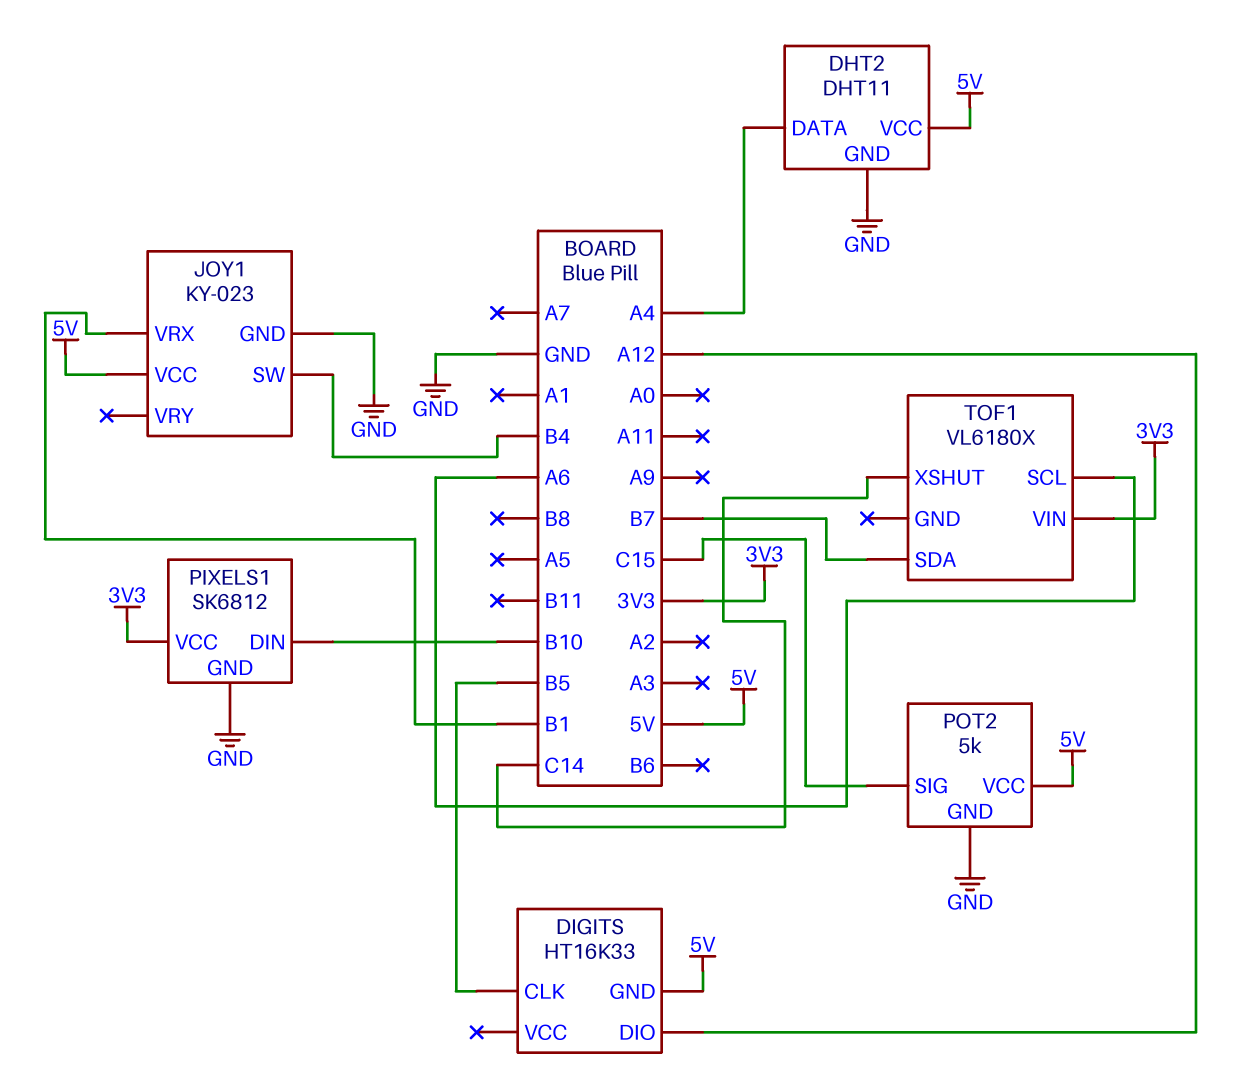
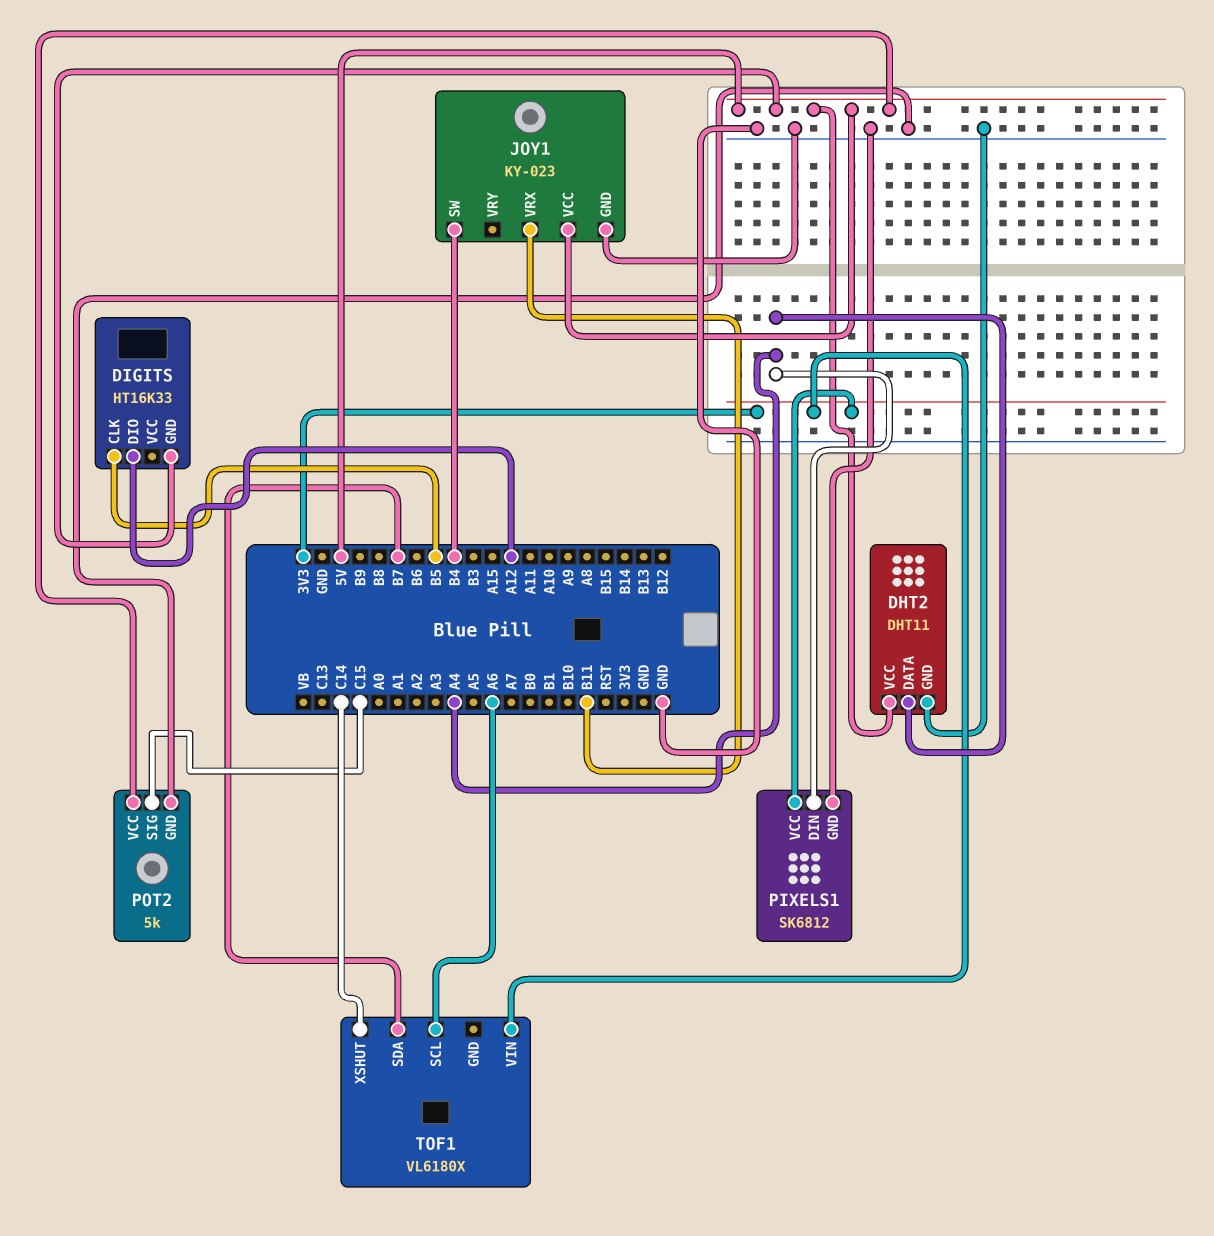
JOY1 pin VRX: B1 -> B11
PIXELS1 pin DIN: B10 -> A4

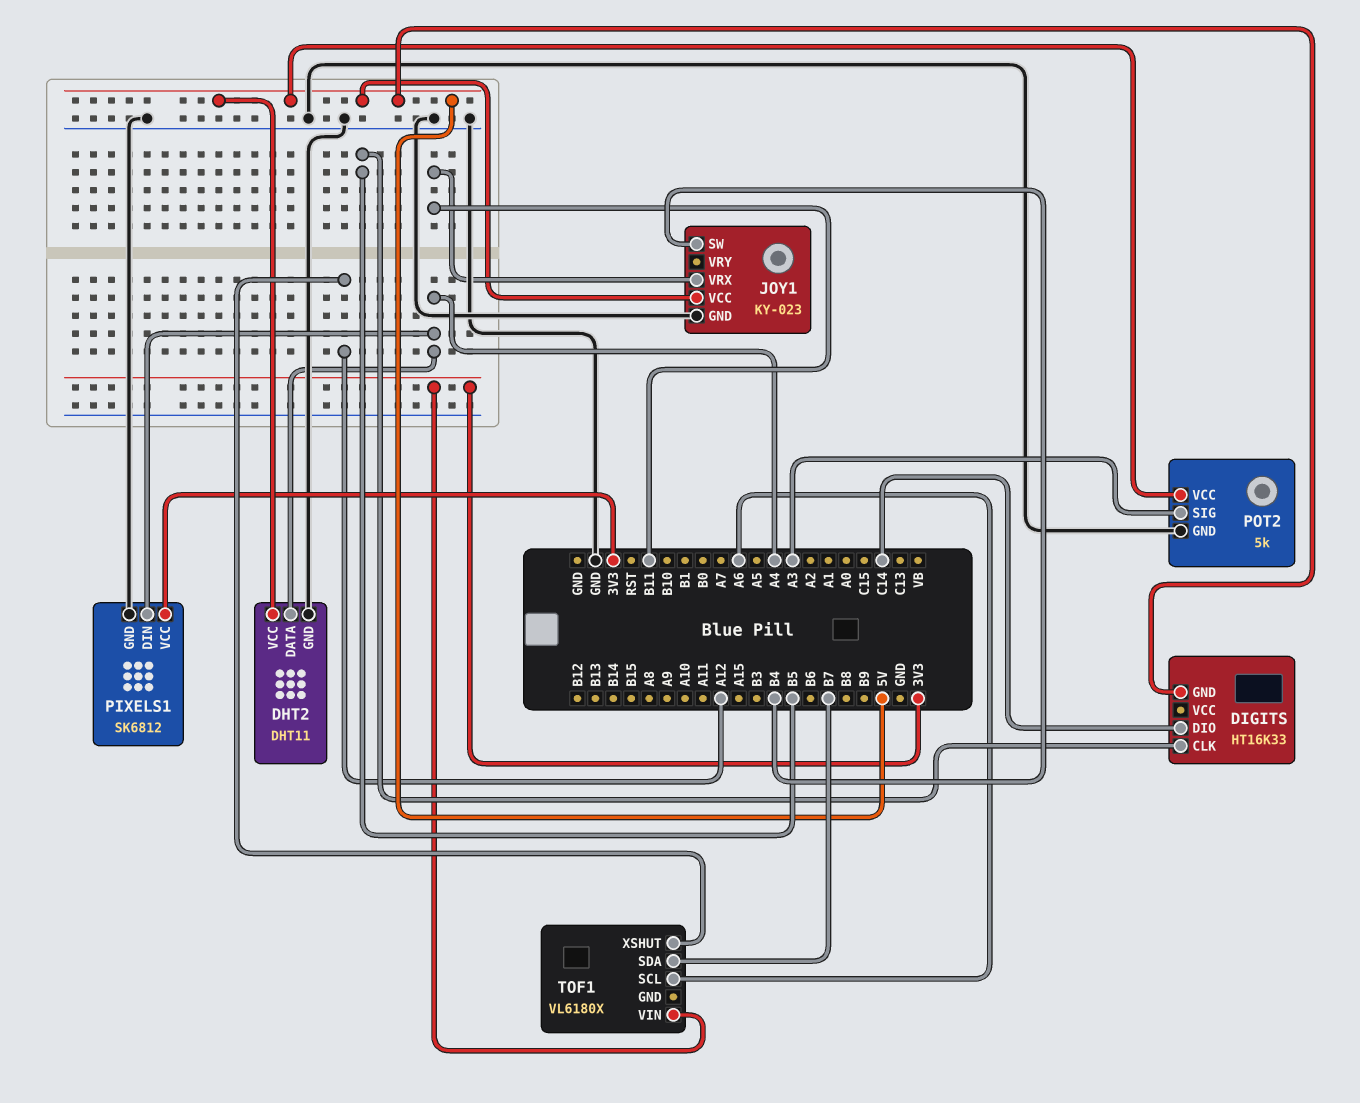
DIGITS pin DIO: A12 -> C14
POT2 pin SIG: C15 -> A3
TOF1 pin XSHUT: C14 -> A12

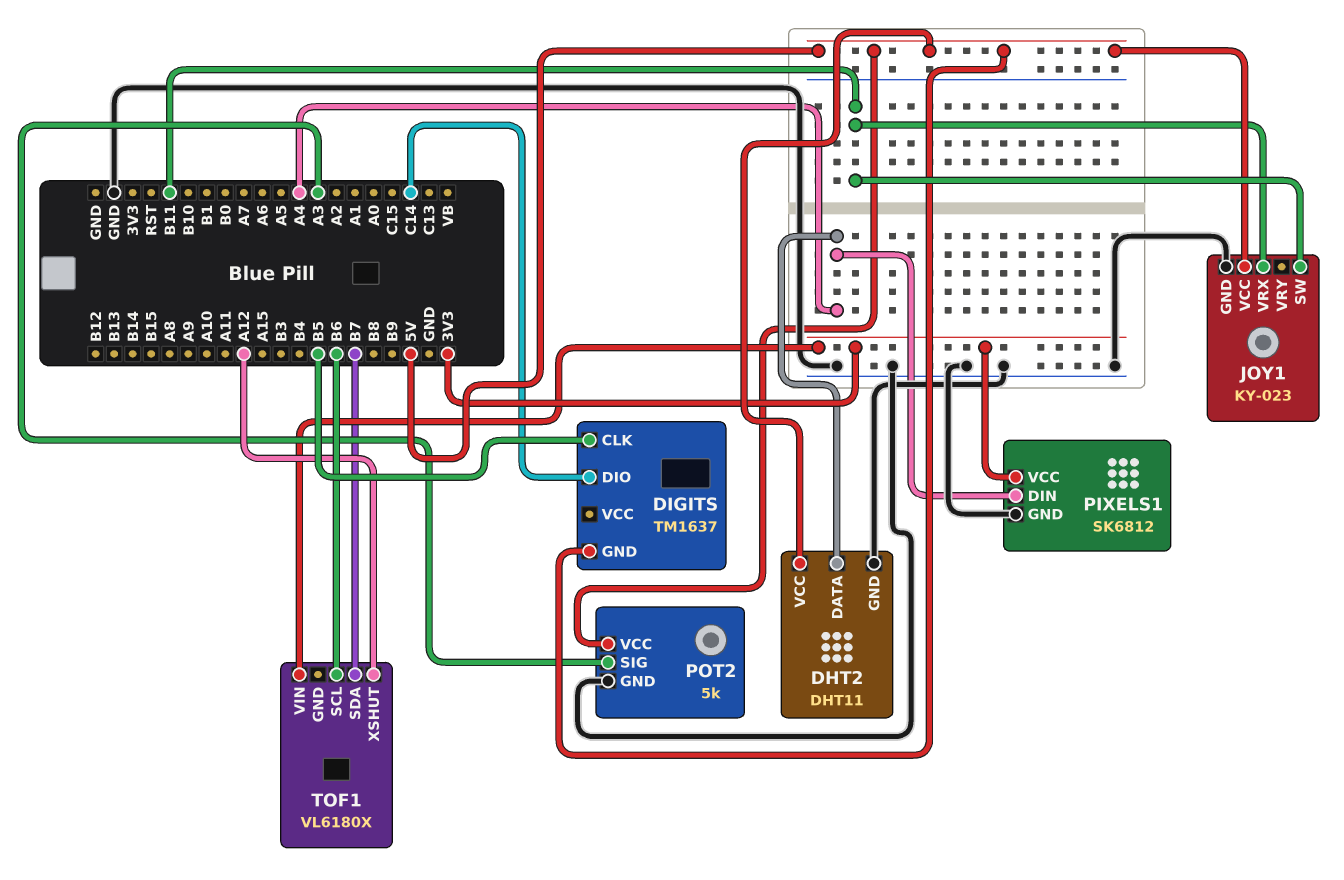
DIGITS: HT16K33 -> TM1637
JOY1 pin SW: B4 -> B11
TOF1 pin SCL: A6 -> B6

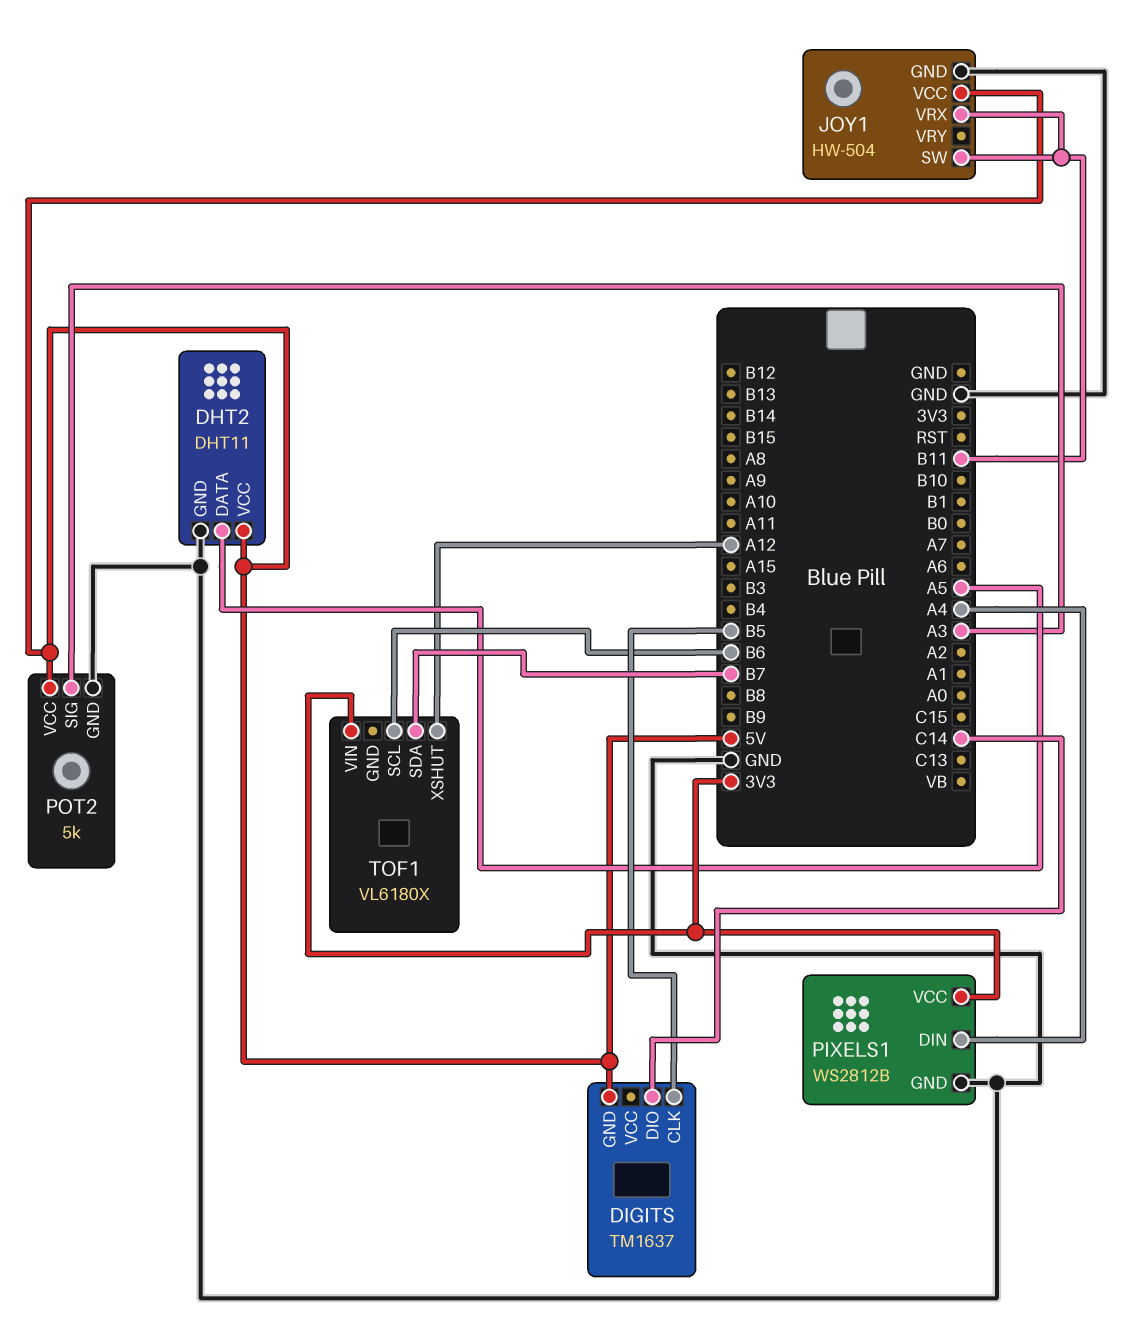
DHT2 pin DATA: A4 -> A5
JOY1: KY-023 -> HW-504
PIXELS1: SK6812 -> WS2812B

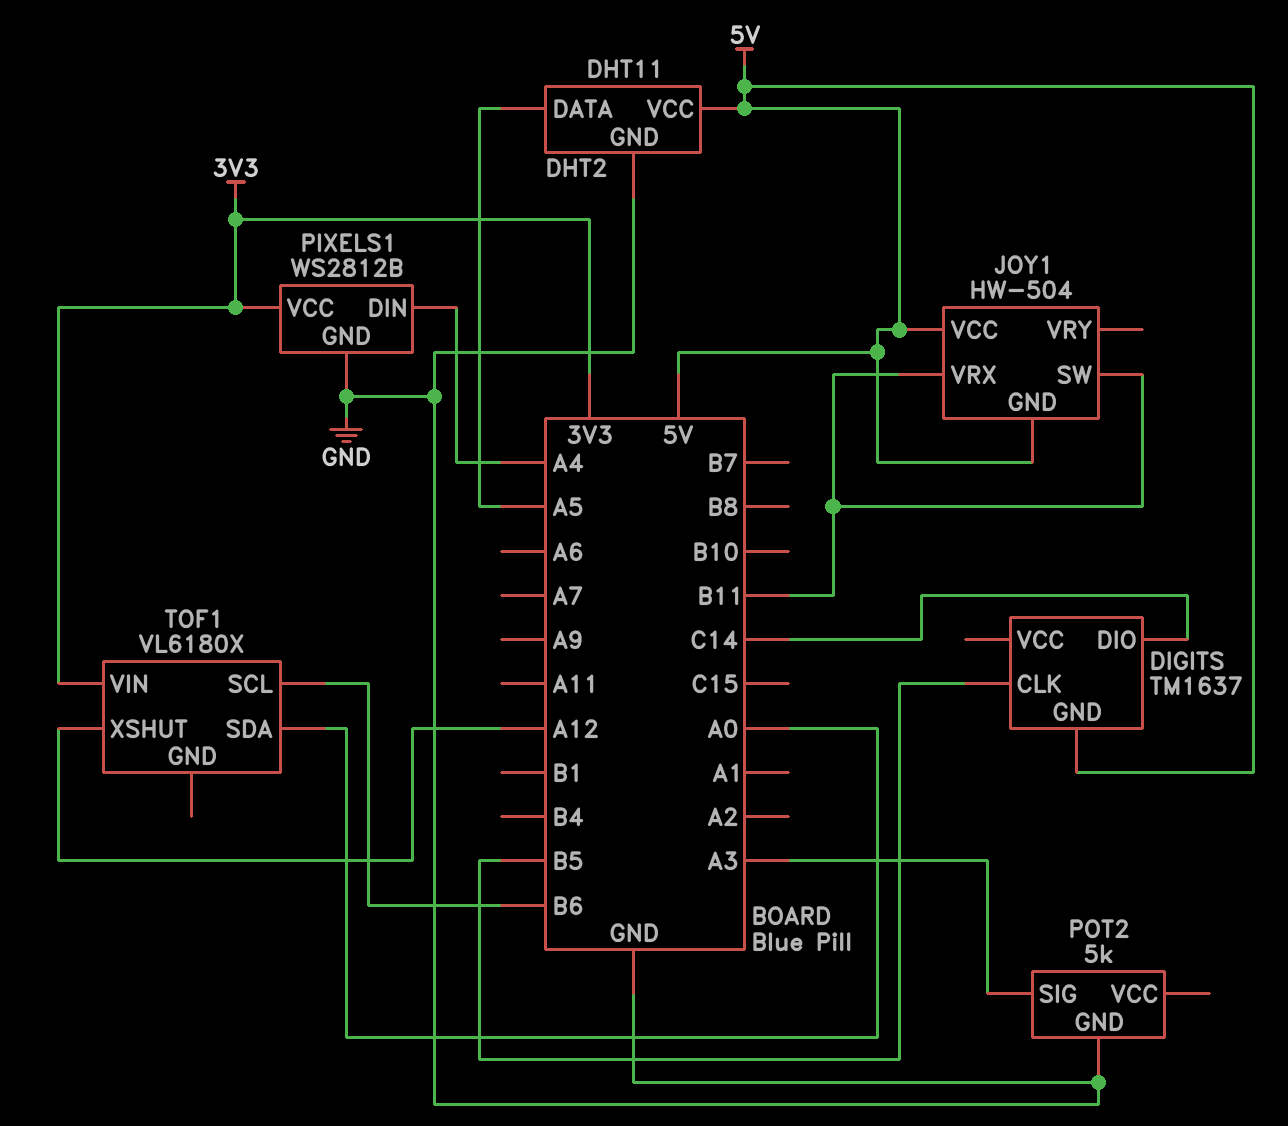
JOY1 pin GND: GND -> 5V
POT2 pin VCC: 5V -> none
TOF1 pin SDA: B7 -> A0

